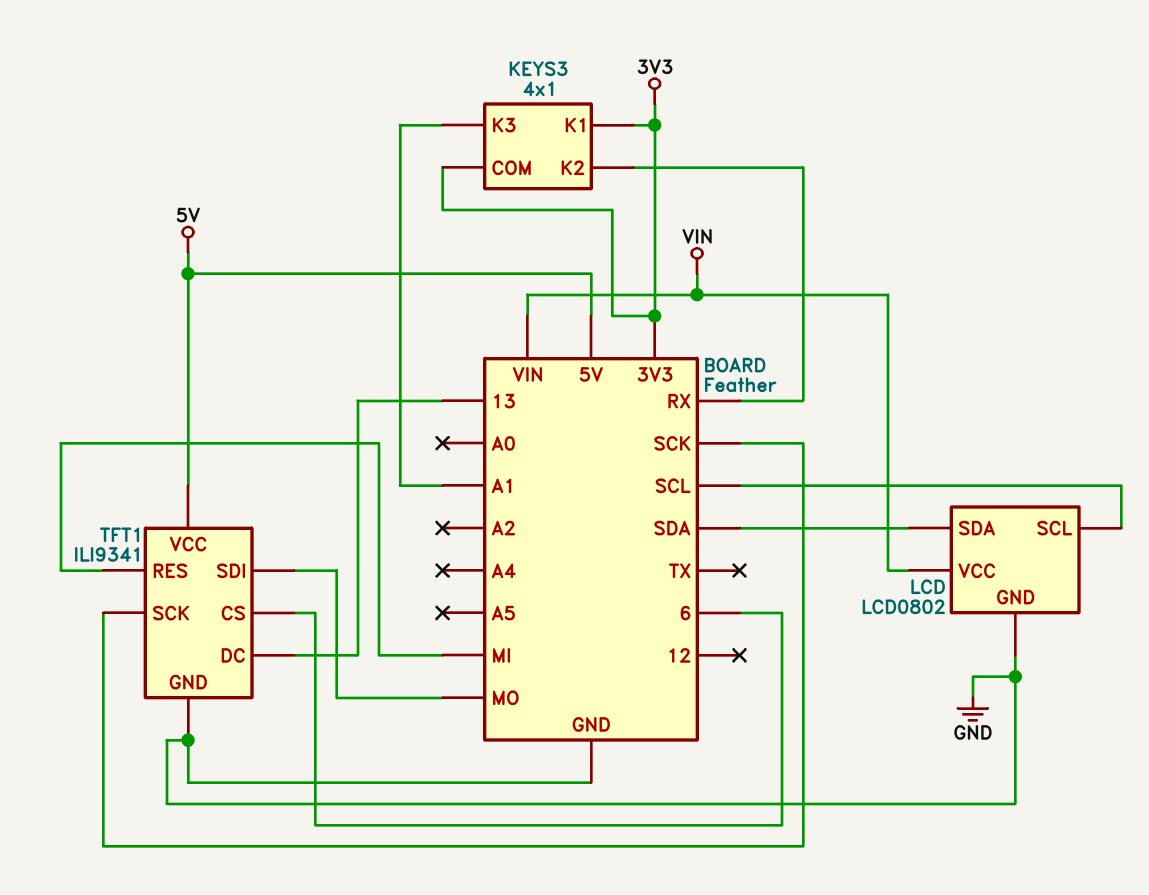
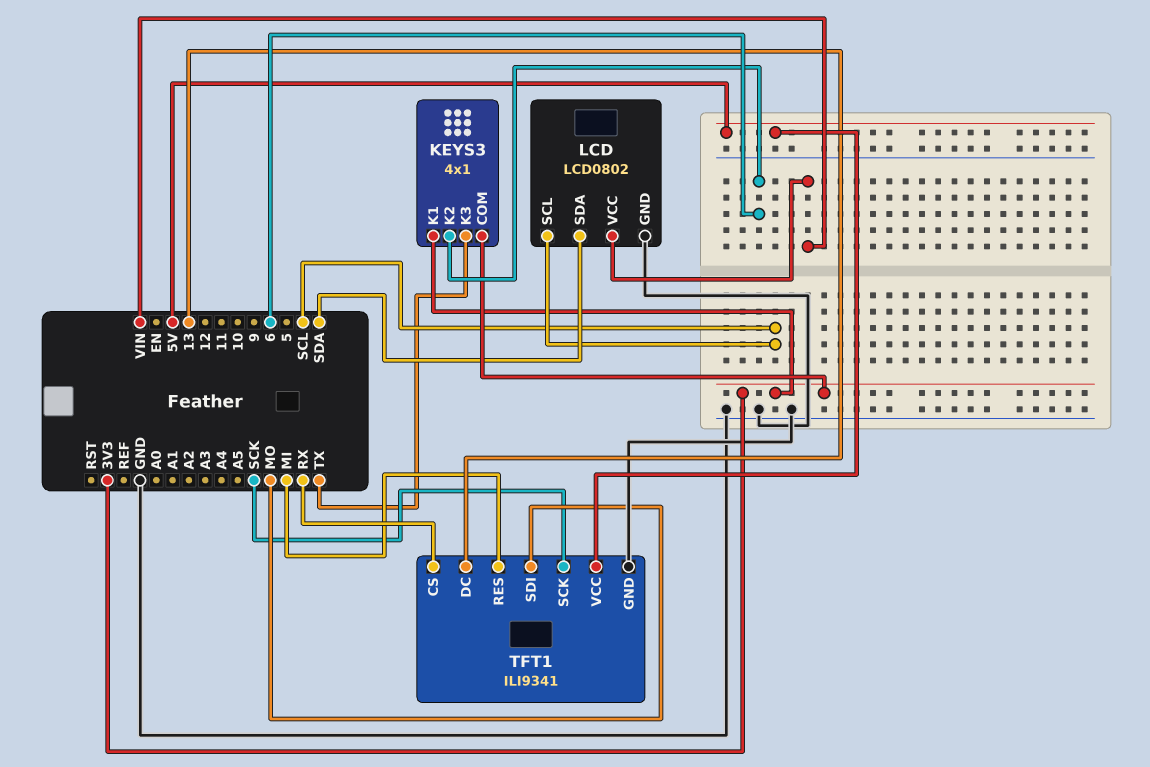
KEYS3 pin K2: RX -> 6
KEYS3 pin K3: A1 -> TX
TFT1 pin CS: 6 -> RX

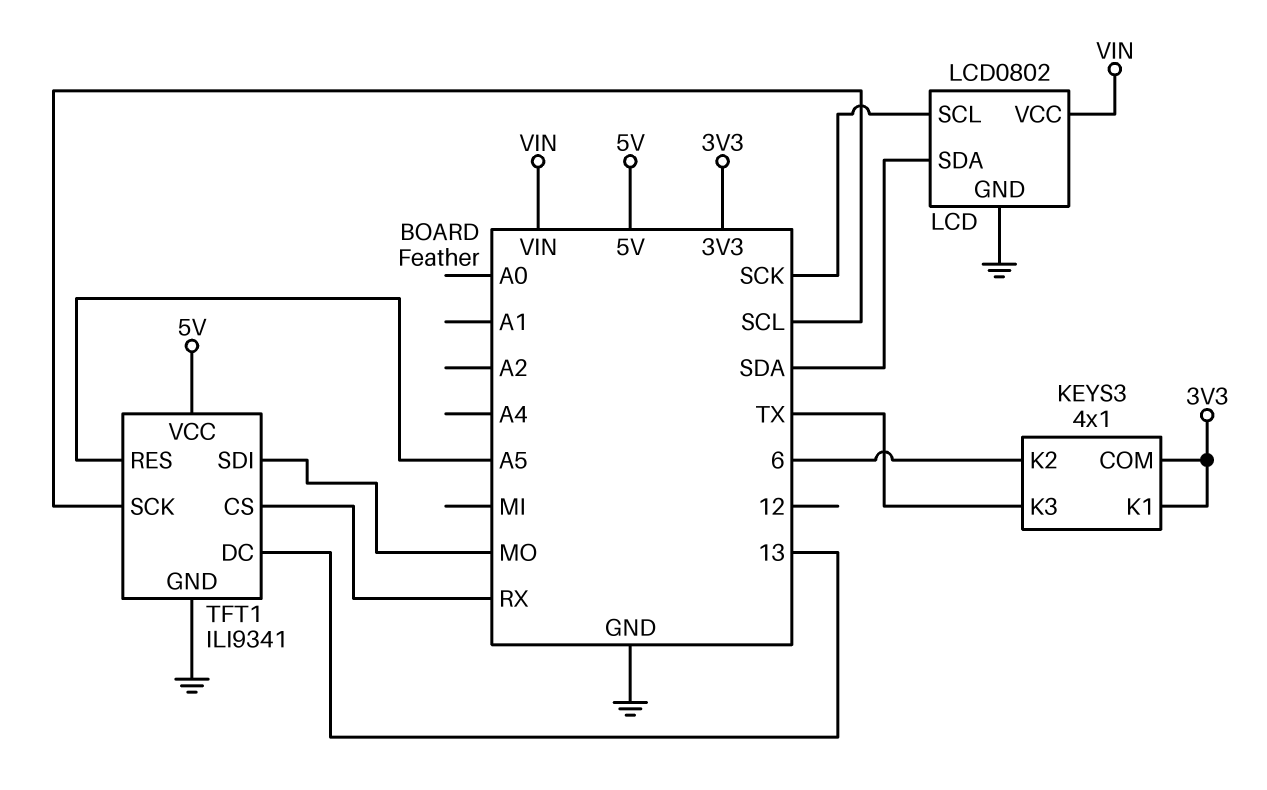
LCD pin SCL: SCL -> SCK
TFT1 pin RES: MI -> A5
TFT1 pin SCK: SCK -> SCL

